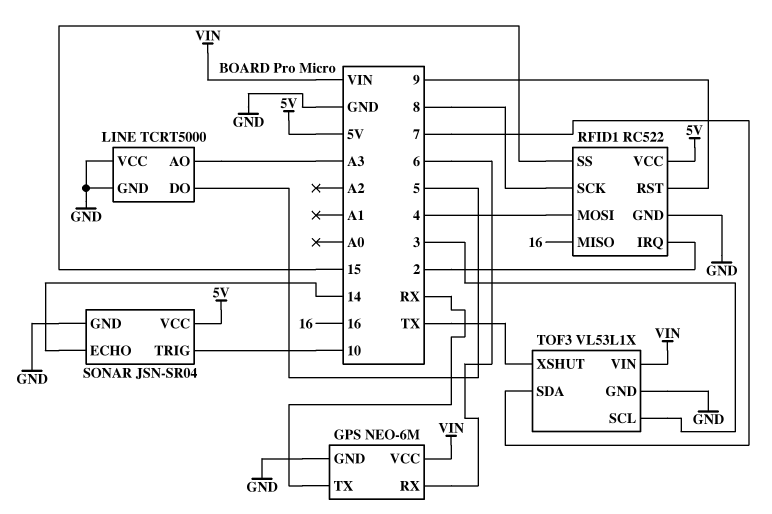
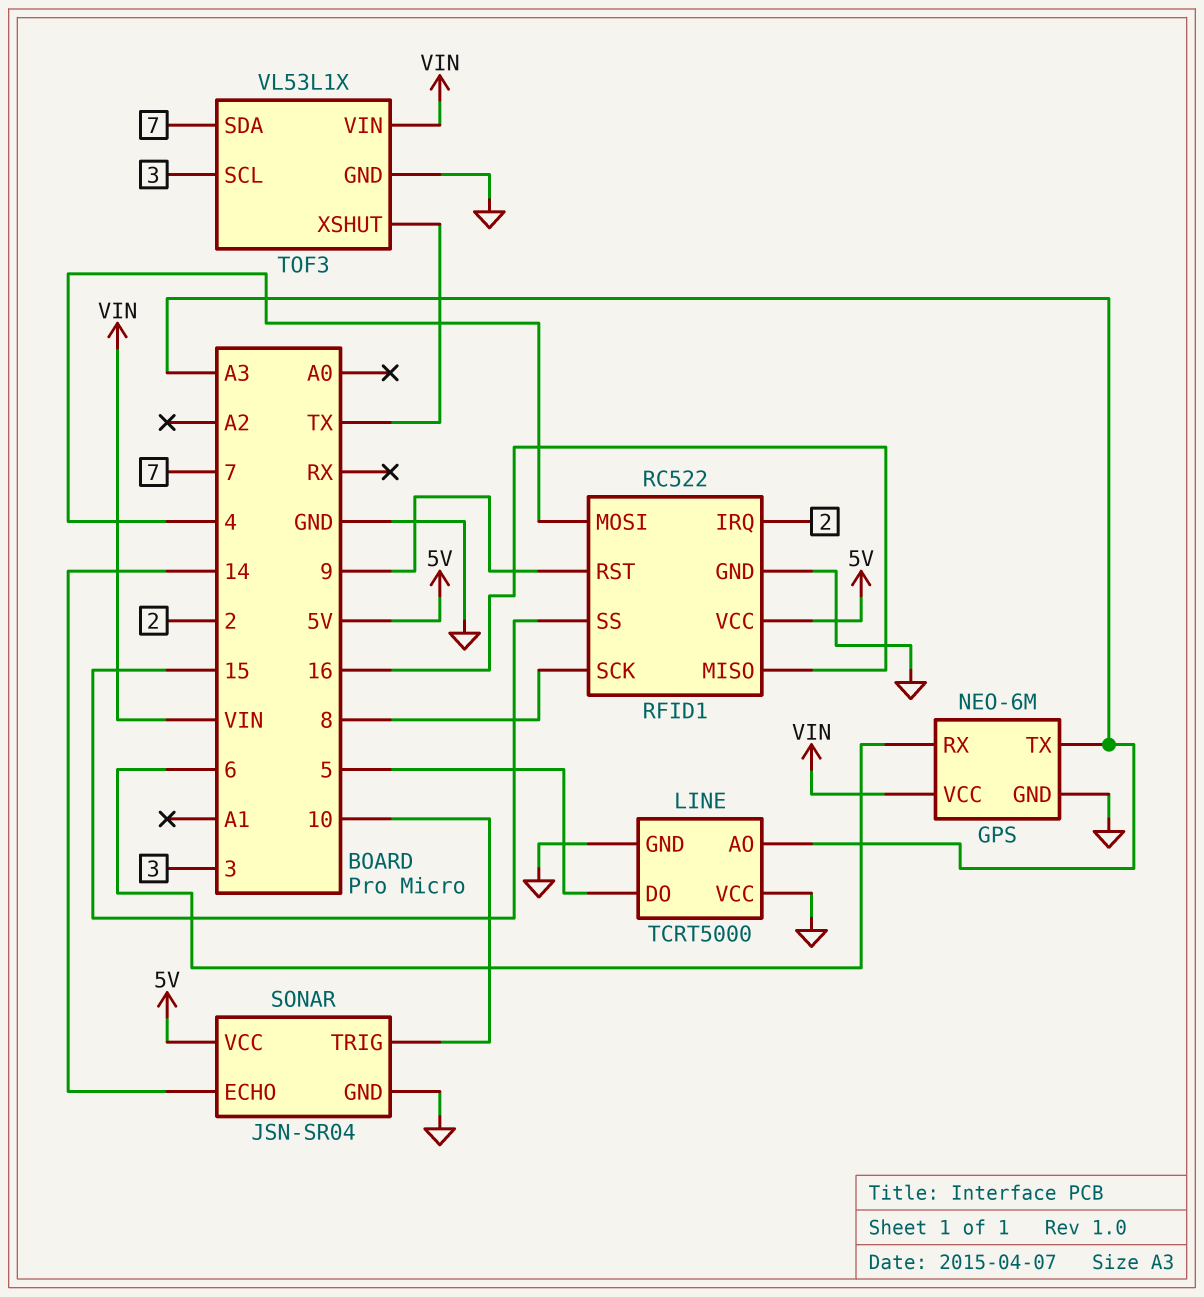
GPS pin TX: RX -> A3

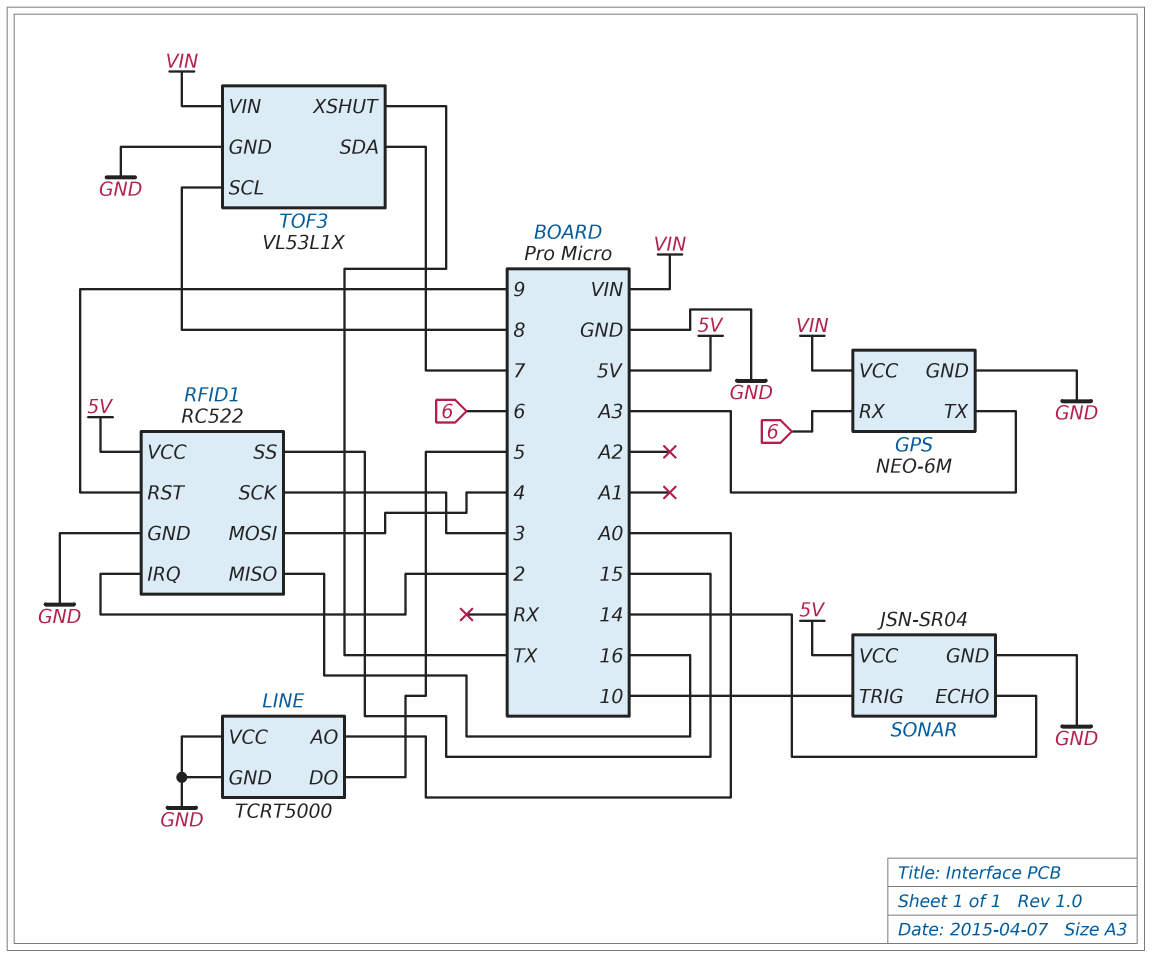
LINE pin AO: A3 -> A0
RFID1 pin SCK: 8 -> 3
TOF3 pin SCL: 3 -> 8

